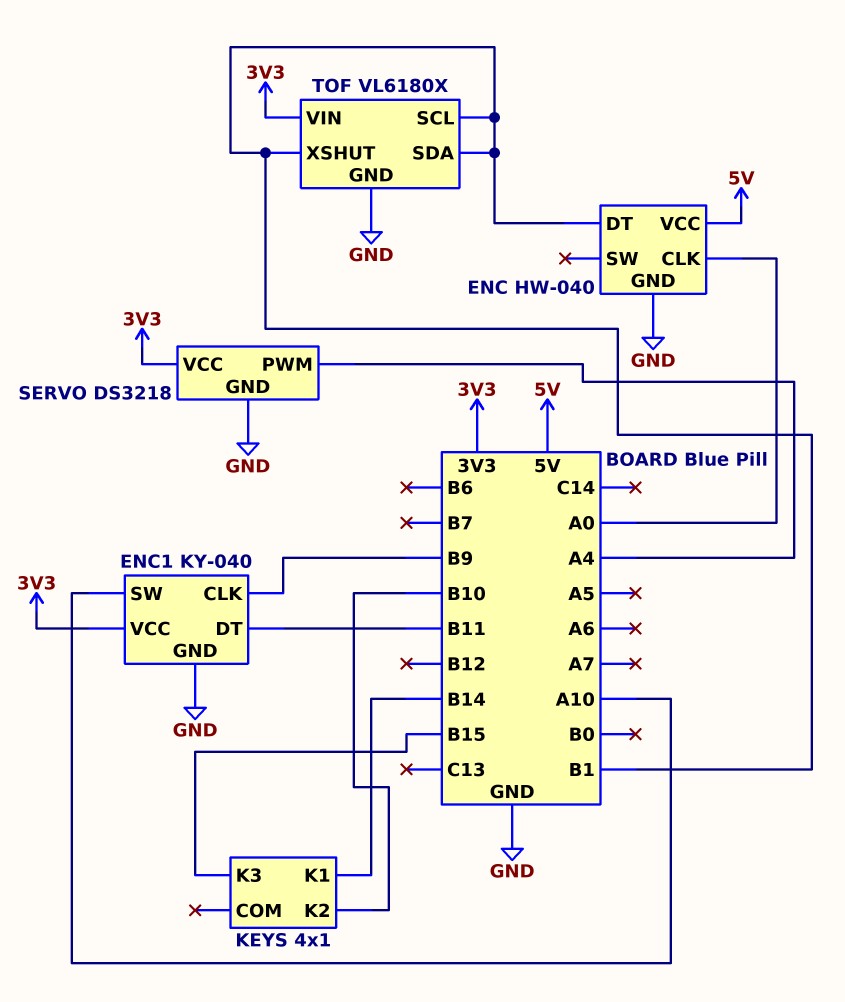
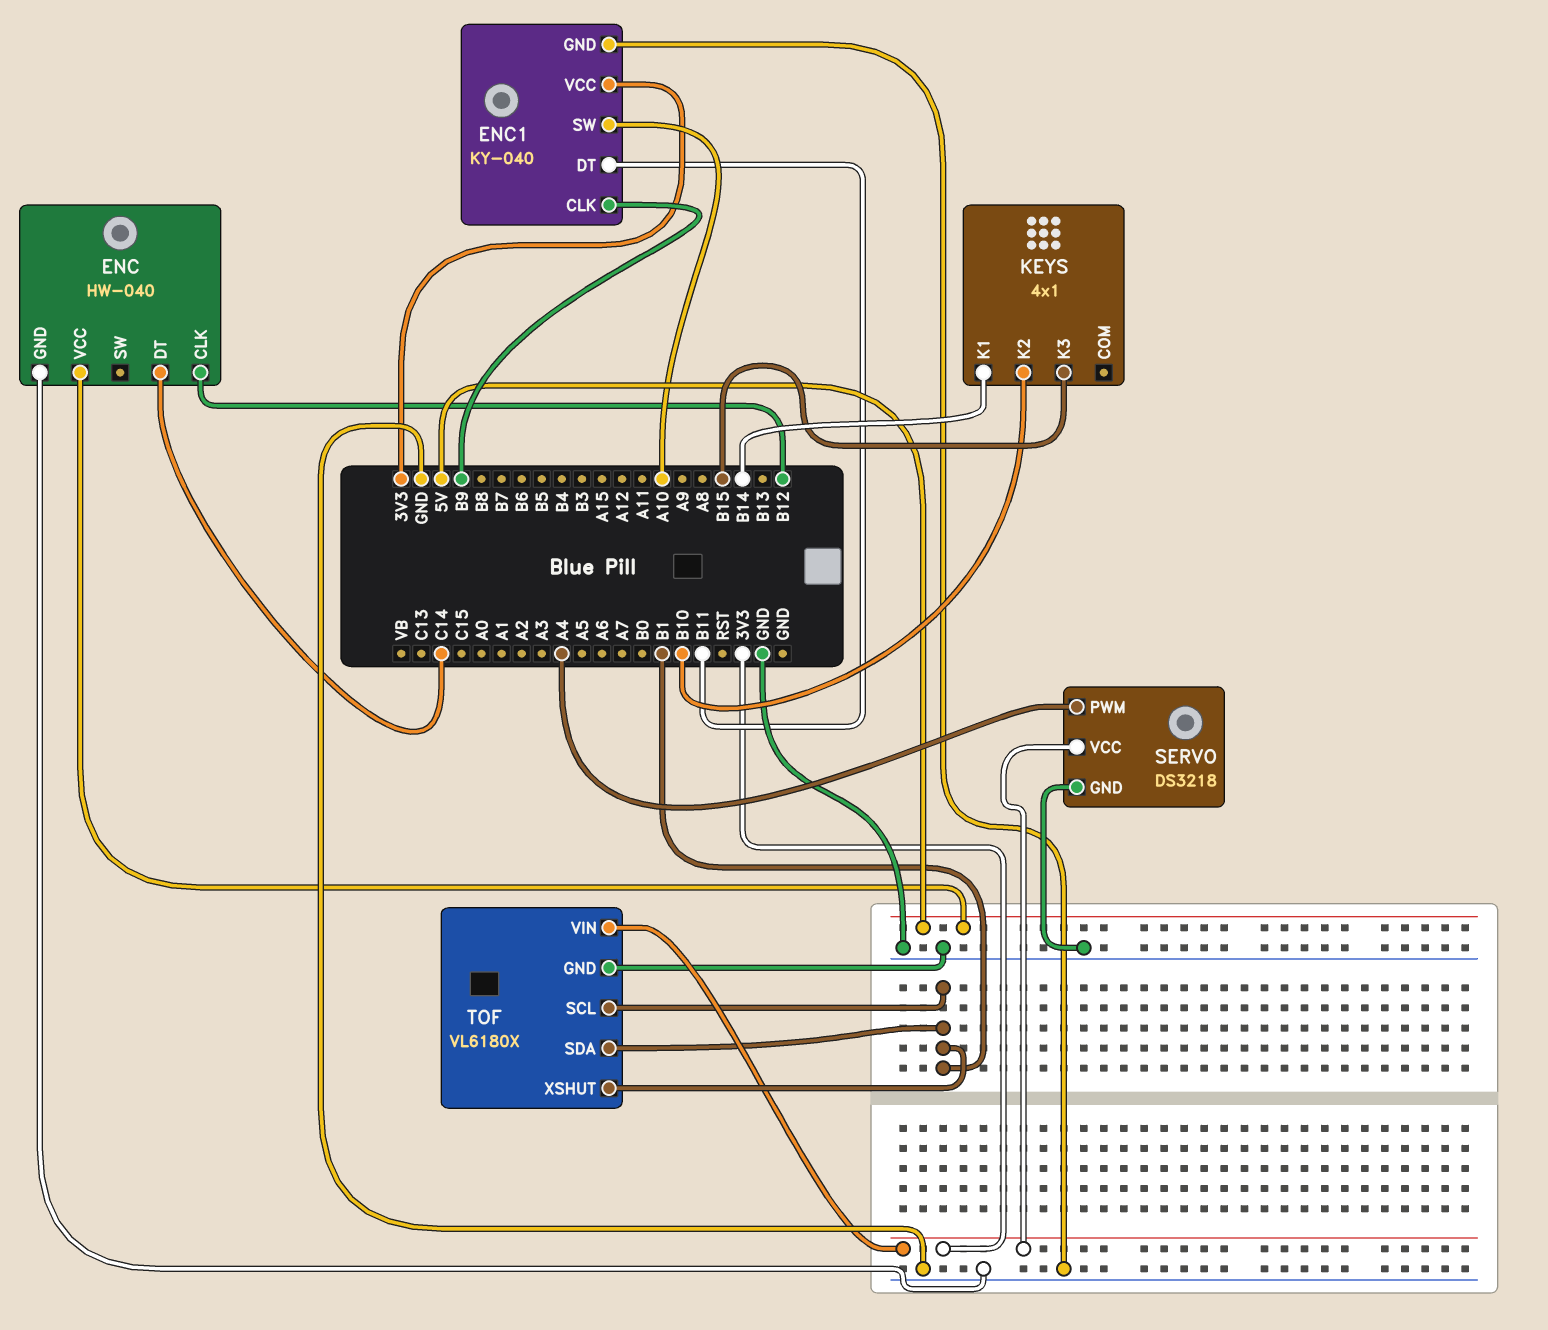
ENC pin CLK: A0 -> B12
ENC pin DT: B1 -> C14

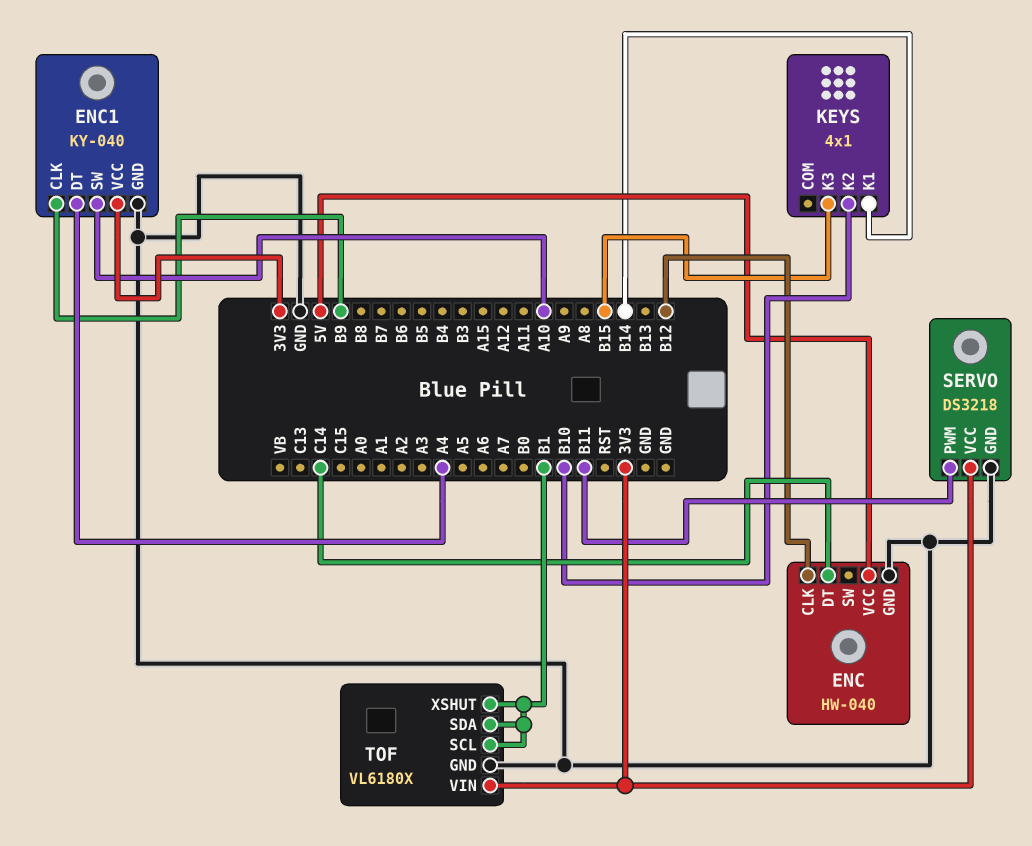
ENC1 pin DT: B11 -> A4
SERVO pin PWM: A4 -> B11

